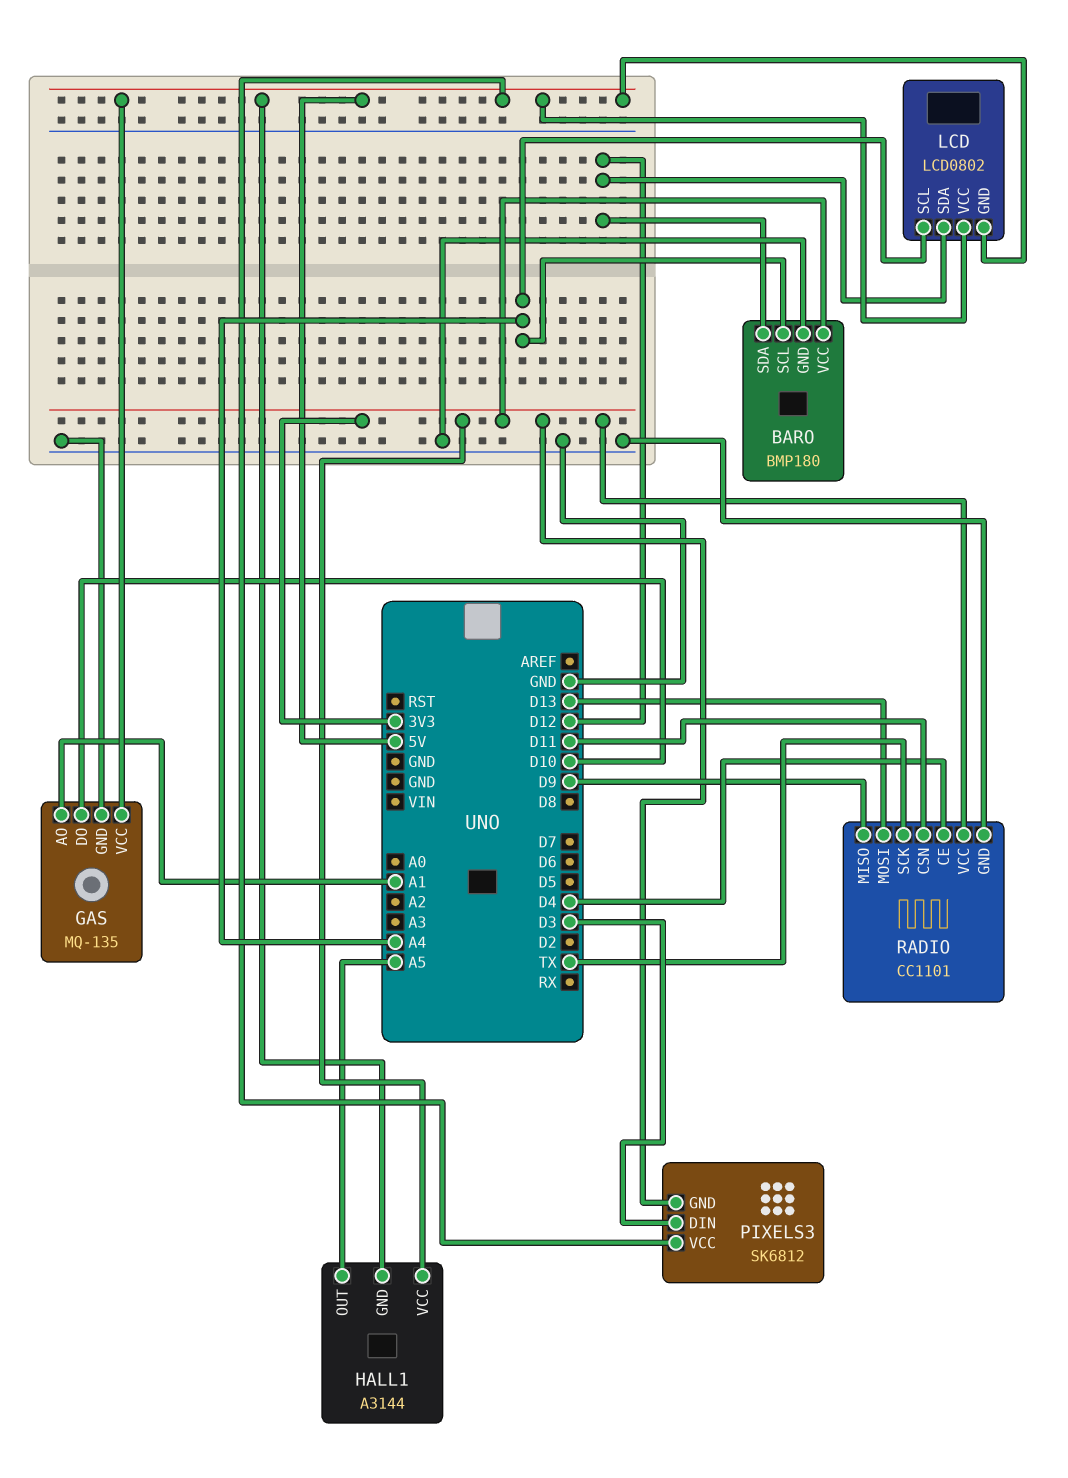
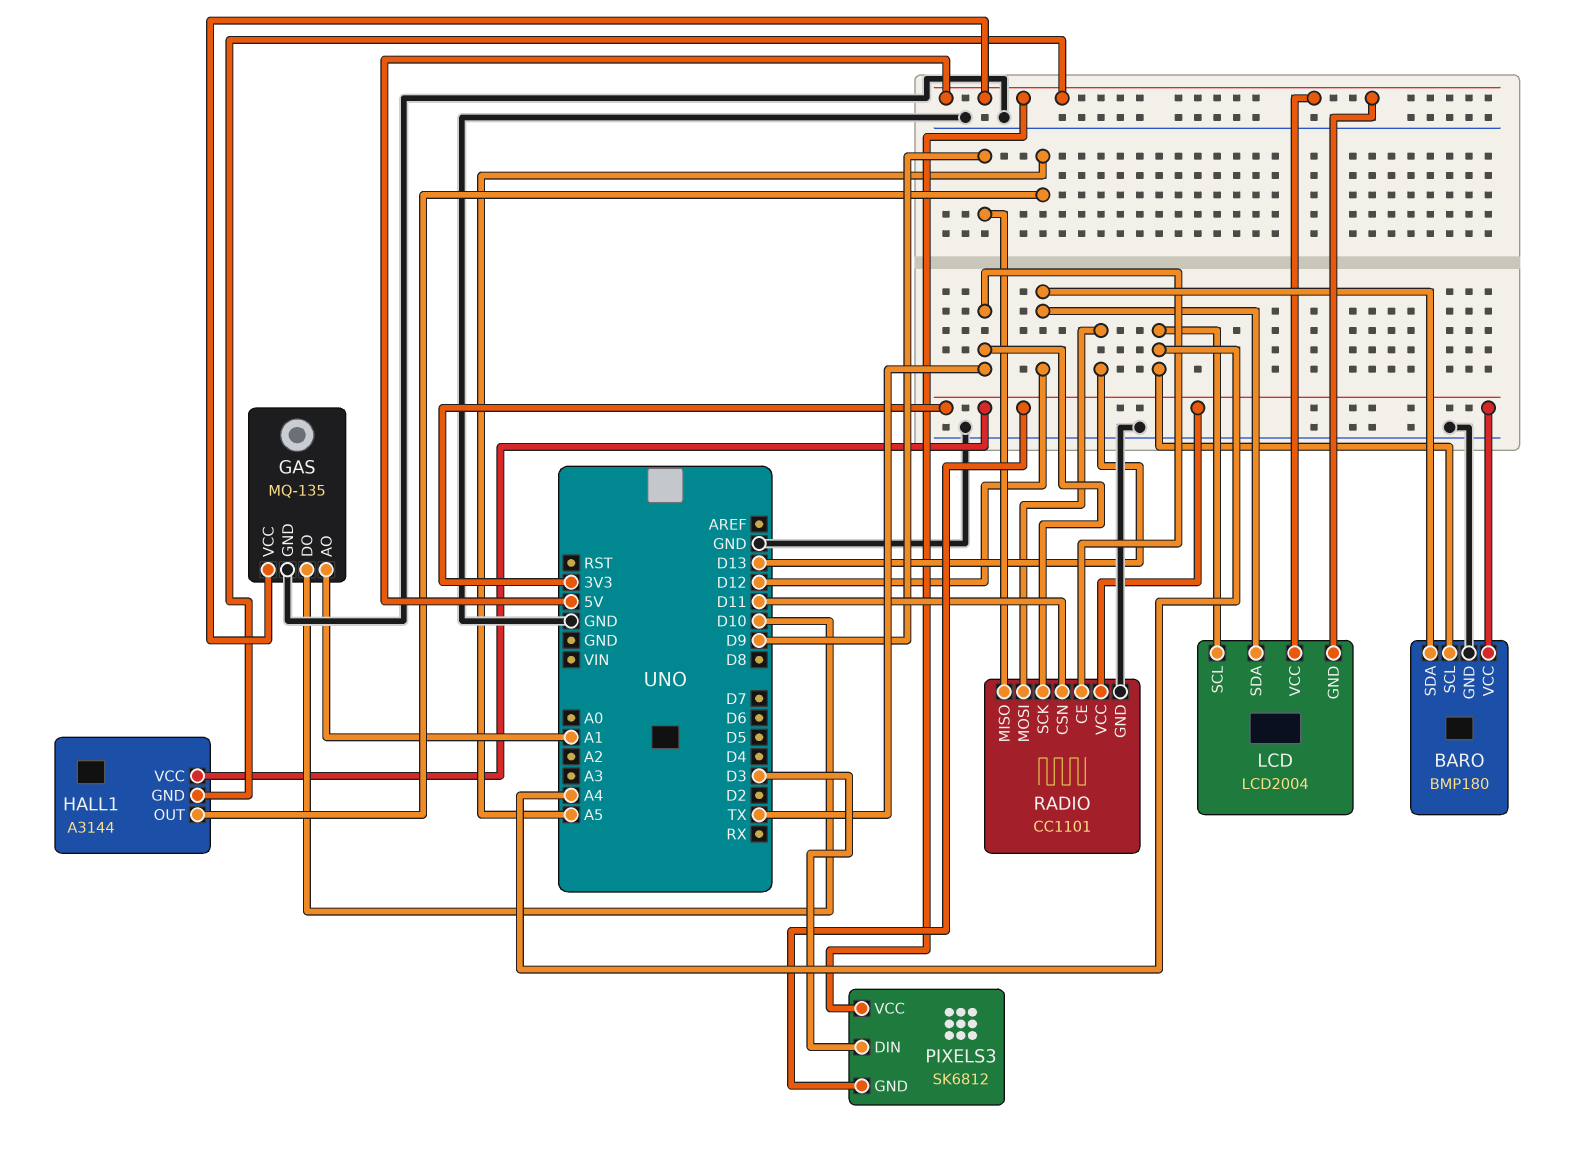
LCD: LCD0802 -> LCD2004
RADIO pin CE: D4 -> TX

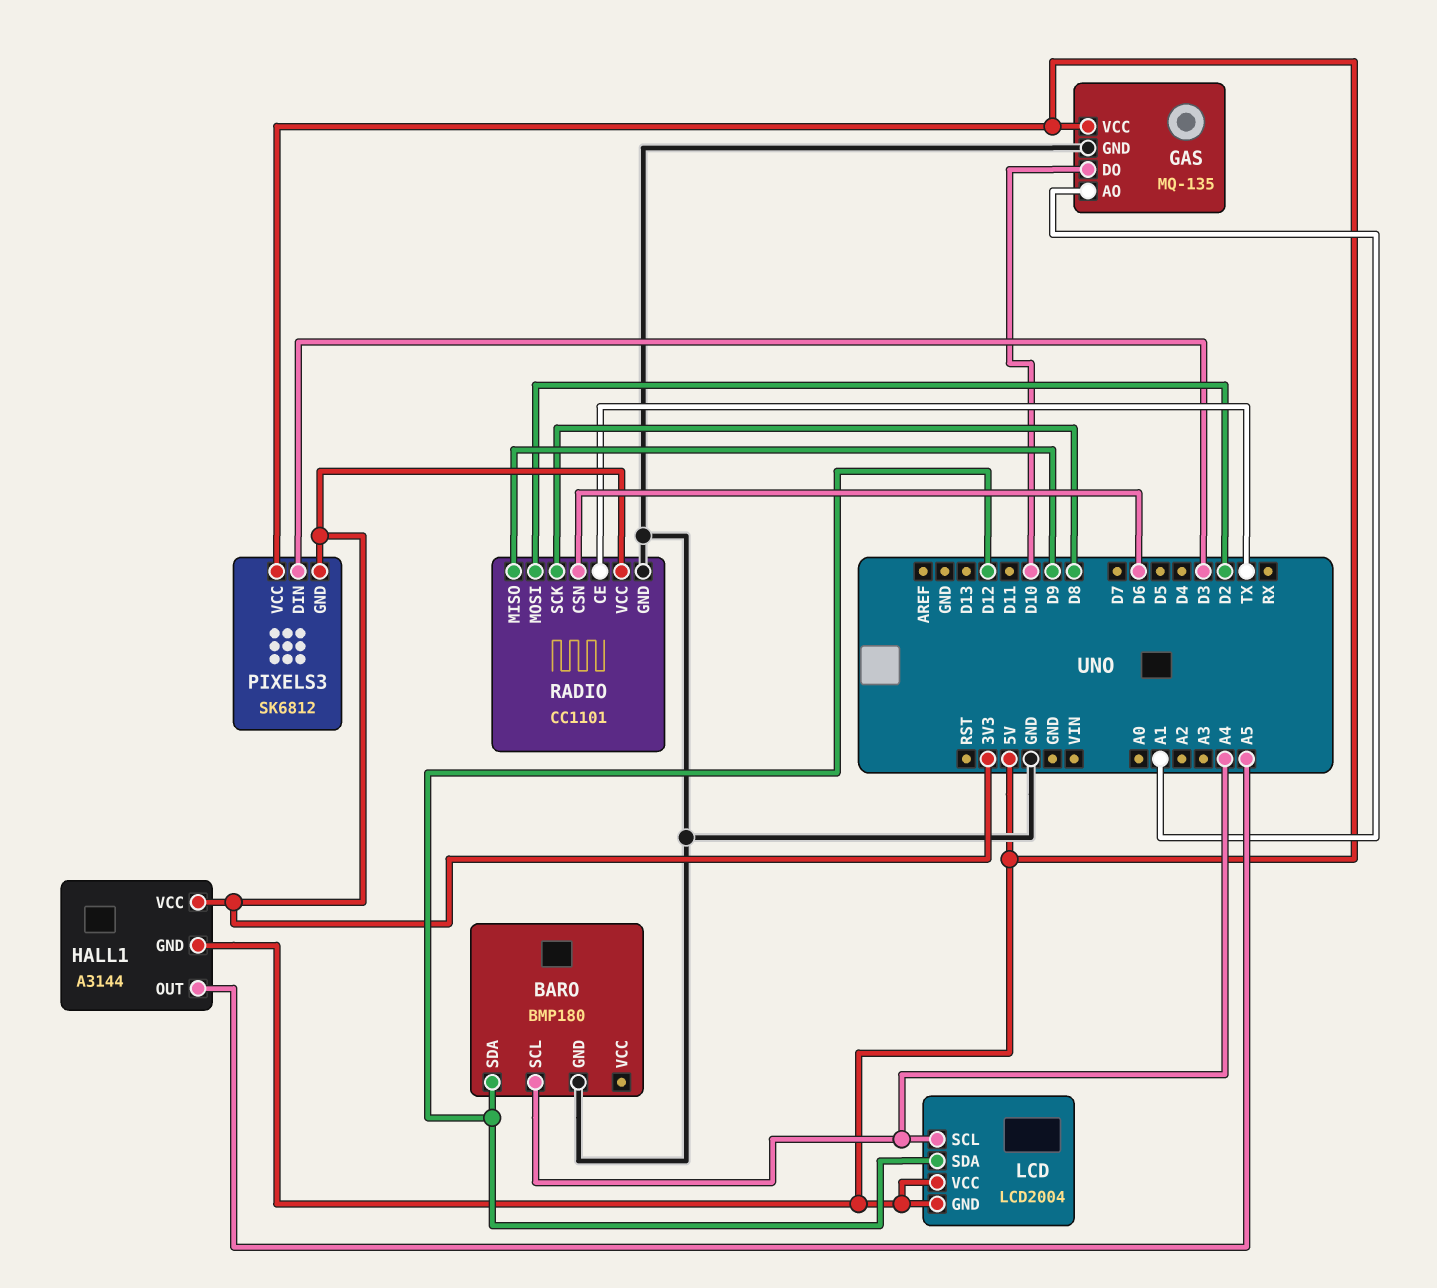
BARO pin VCC: 3V3 -> none
RADIO pin CSN: D11 -> D6
RADIO pin MOSI: D13 -> D2
RADIO pin SCK: TX -> D8

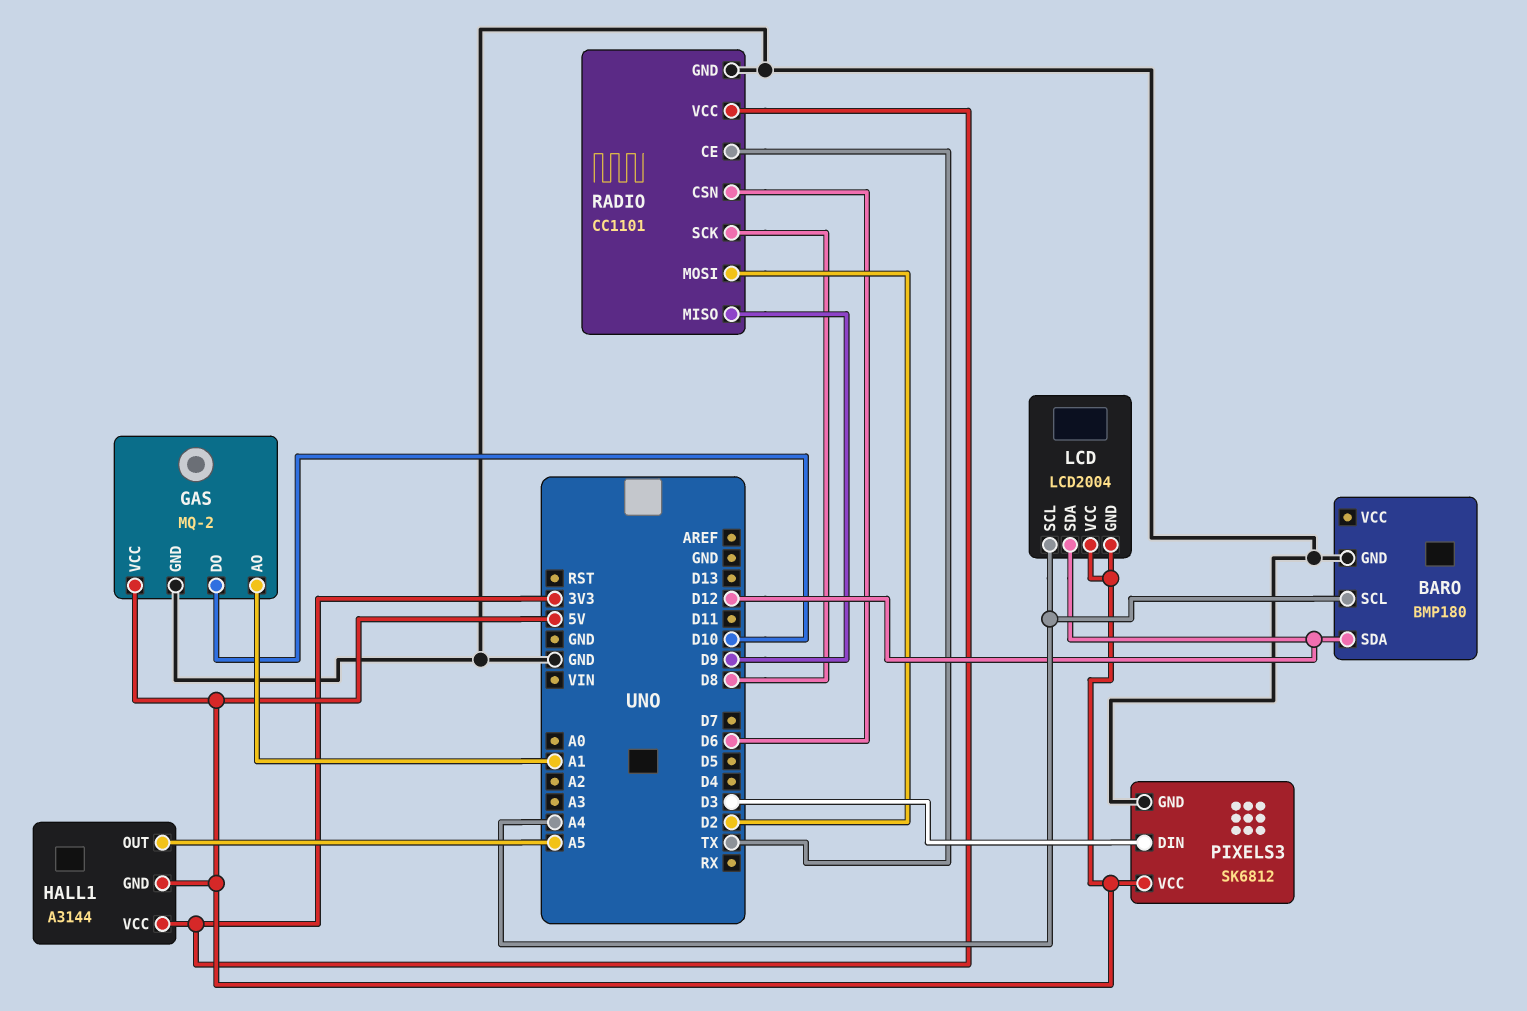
GAS: MQ-135 -> MQ-2
PIXELS3 pin GND: 3V3 -> GND

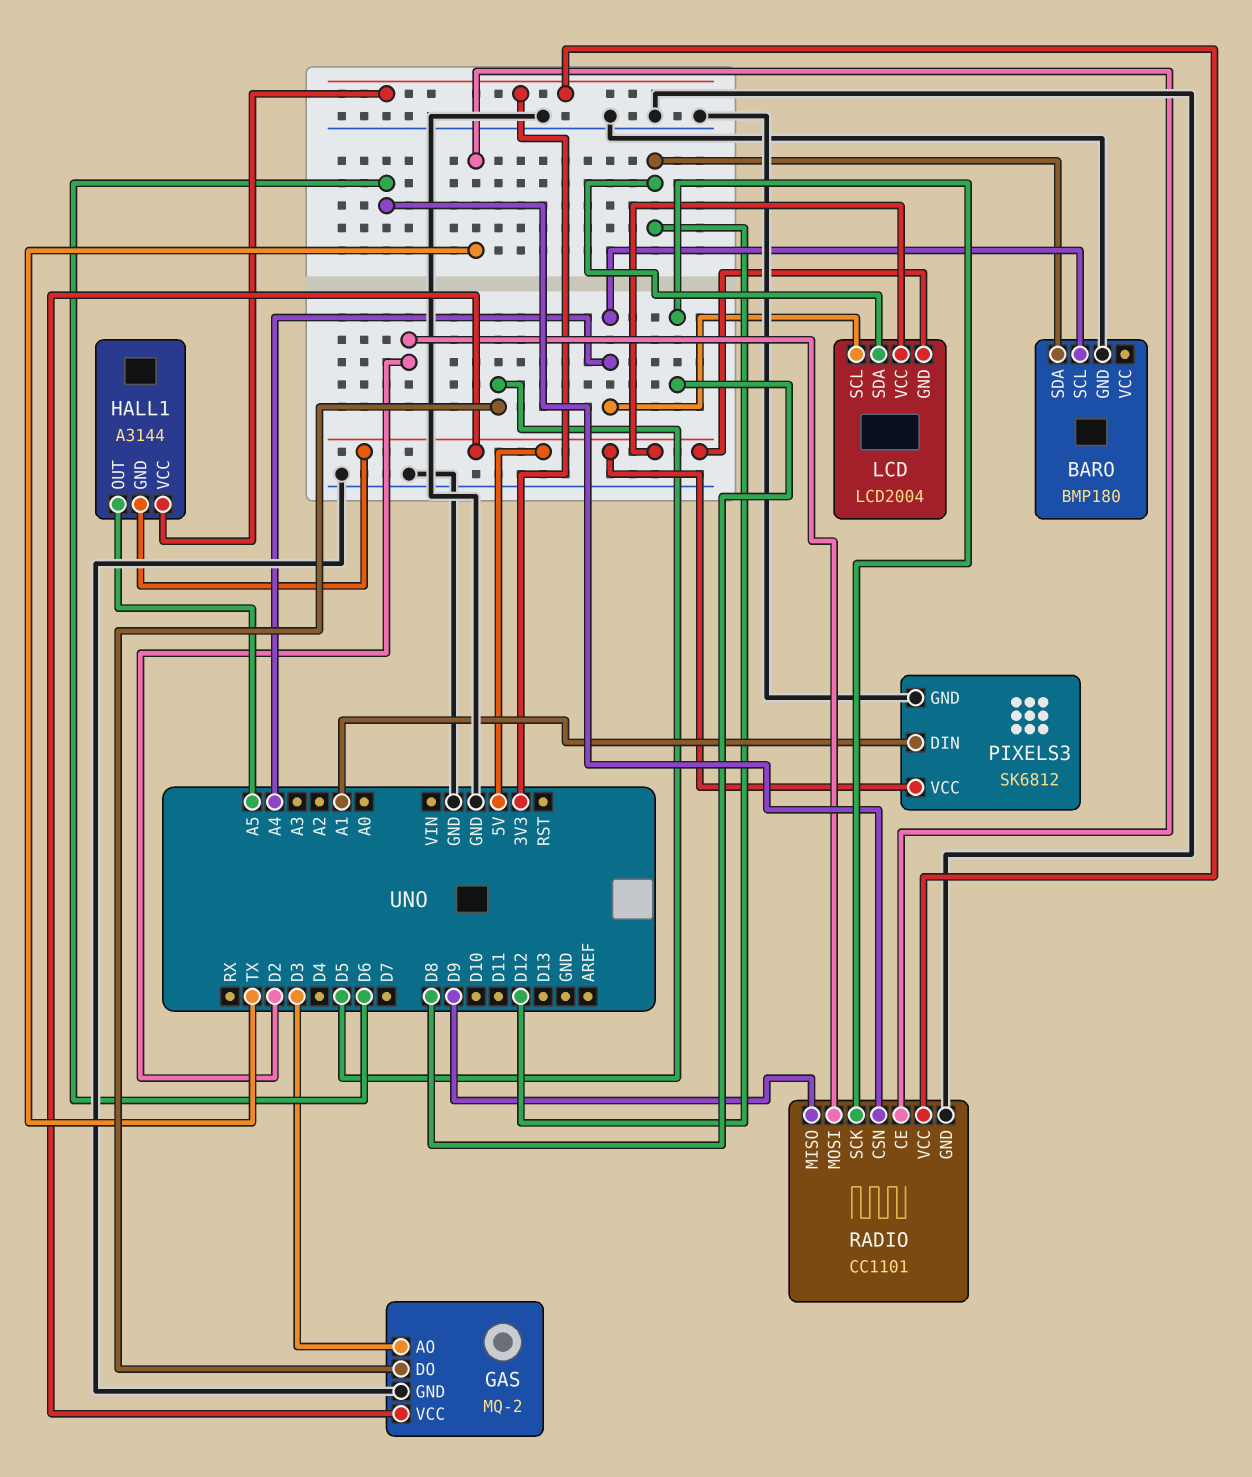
GAS pin AO: A1 -> D3
GAS pin DO: D10 -> D5
PIXELS3 pin DIN: D3 -> A1

